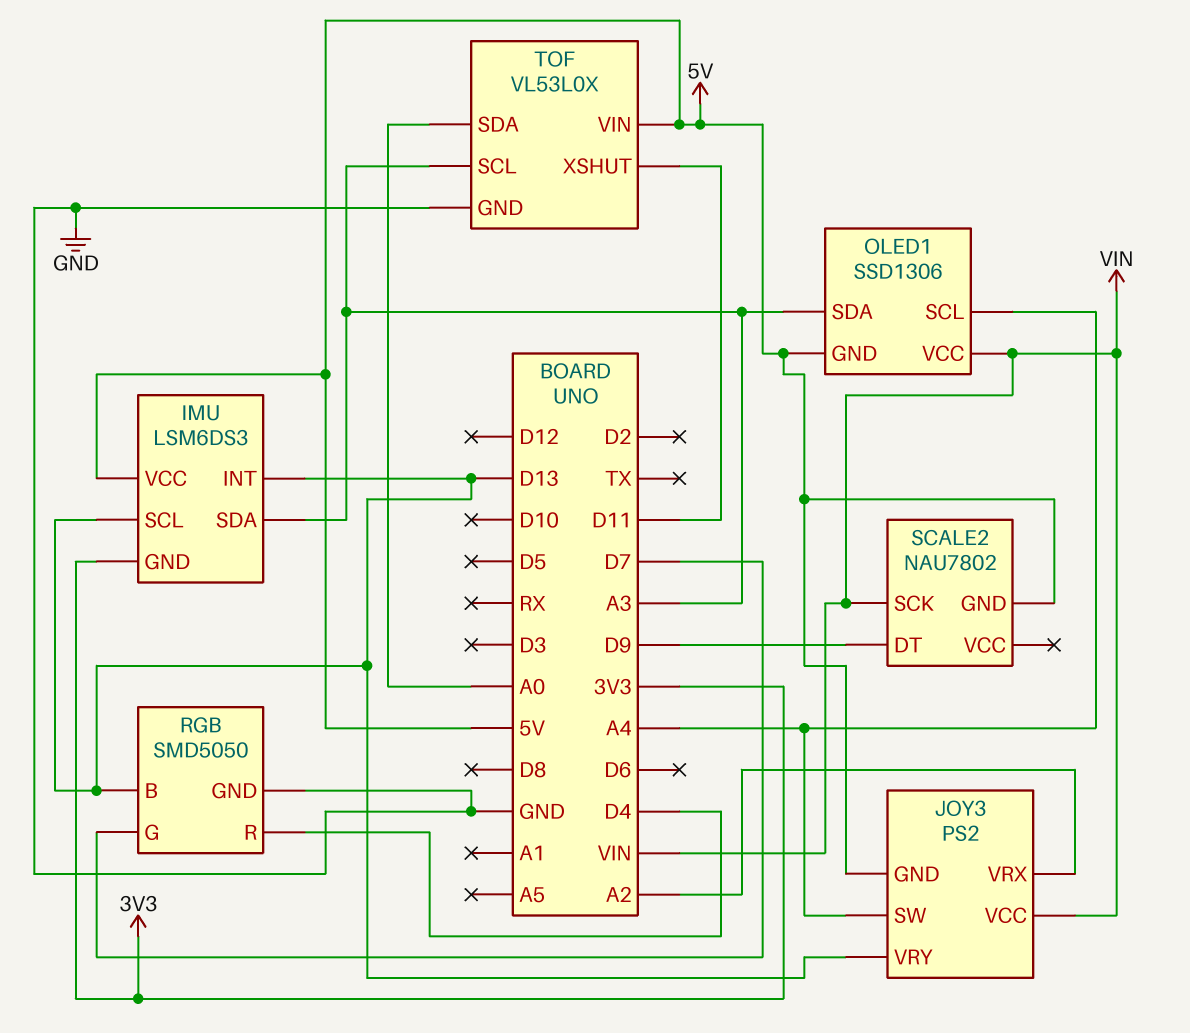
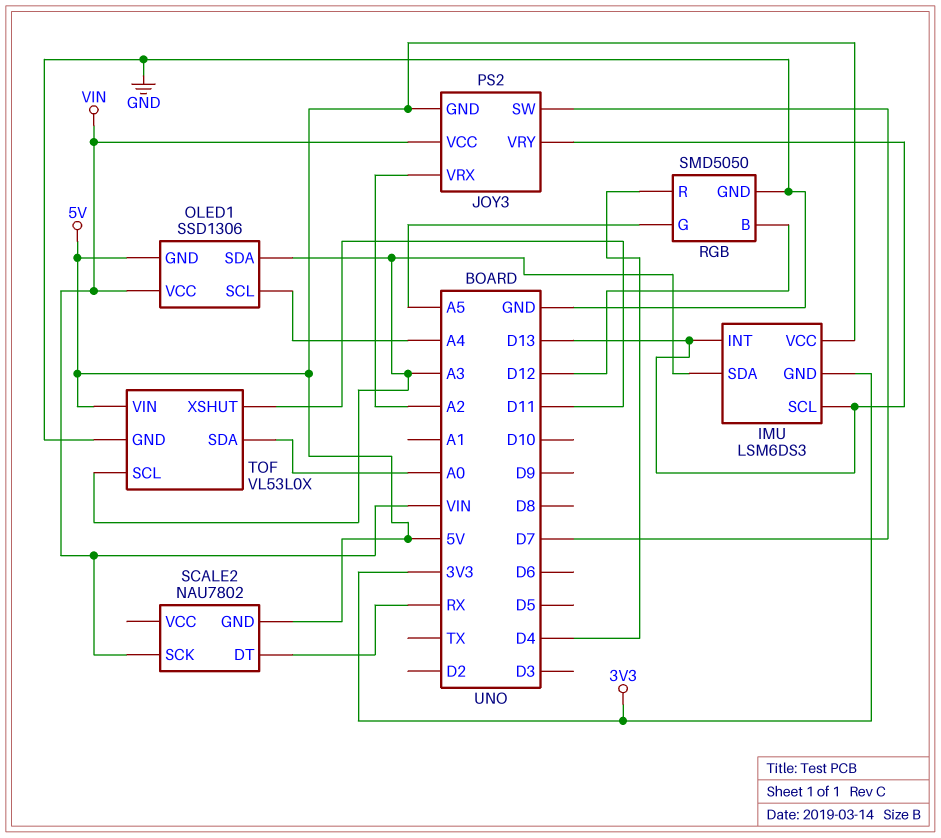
JOY3 pin SW: A4 -> D7
RGB pin B: D13 -> D12
RGB pin G: D7 -> A5
SCALE2 pin DT: D9 -> RX

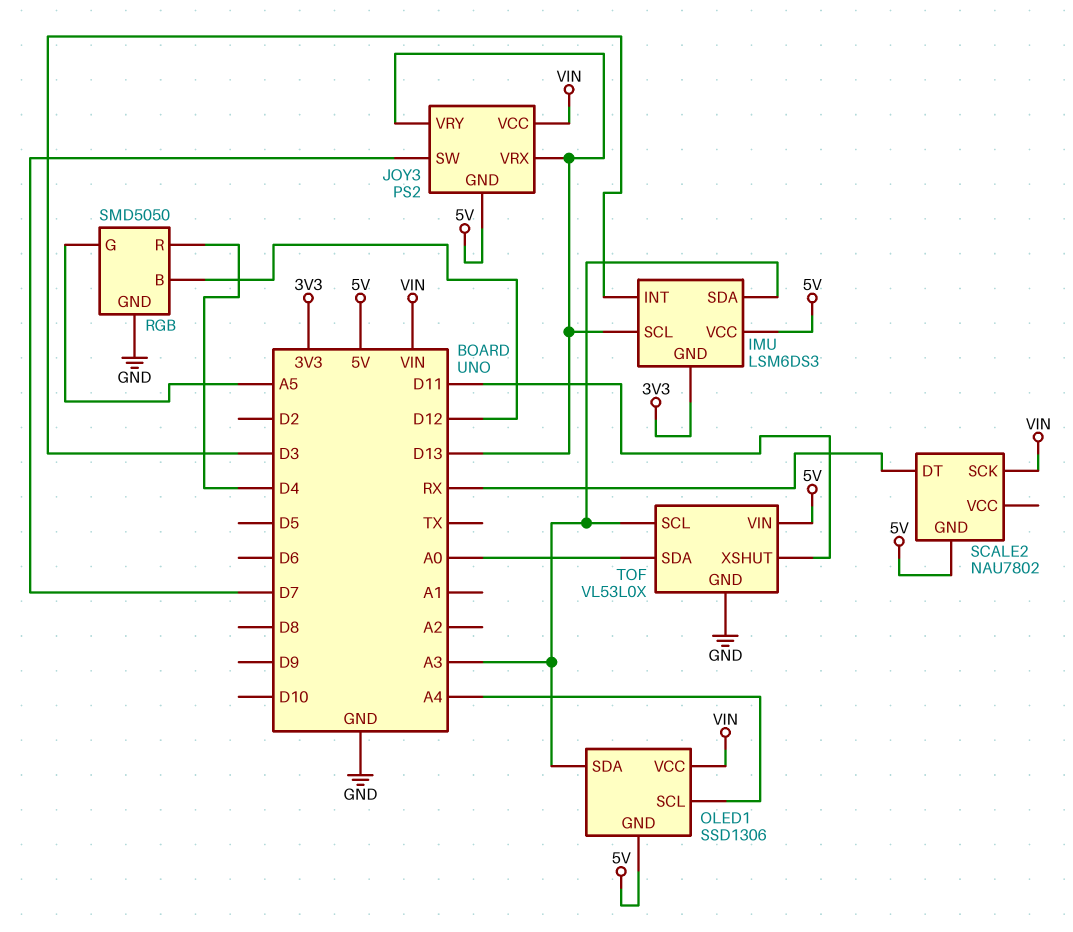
IMU pin INT: D13 -> D3
JOY3 pin VRX: A2 -> D13

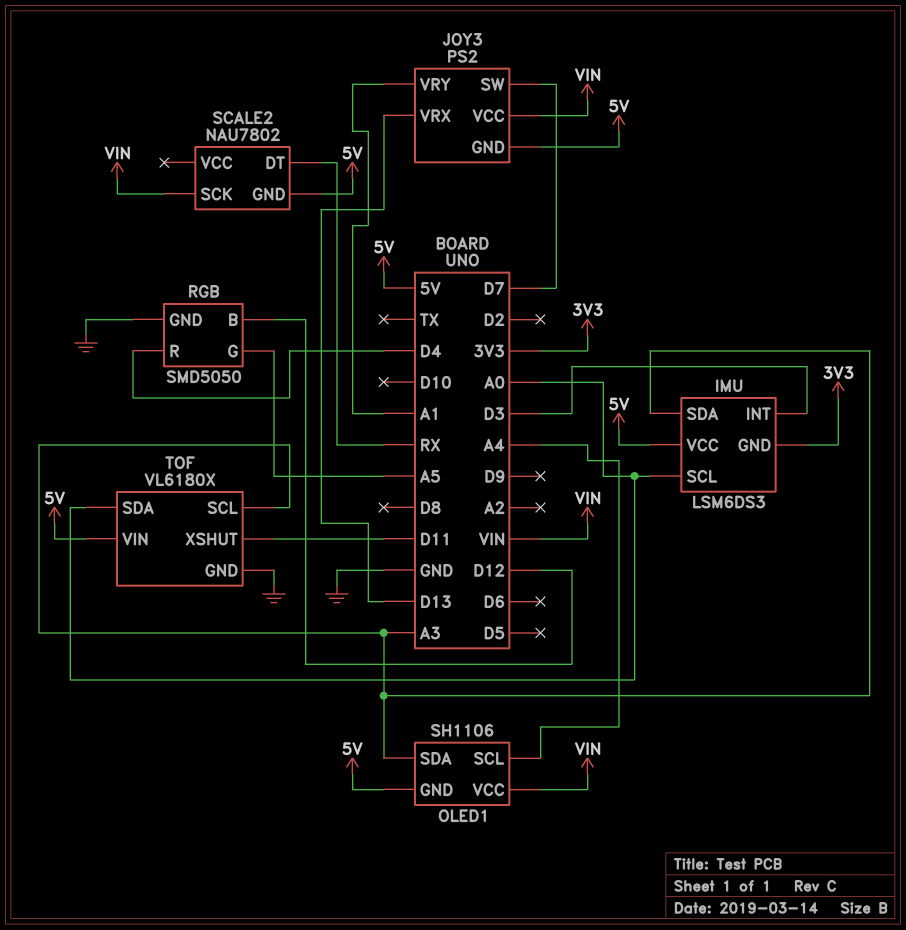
IMU pin SCL: D13 -> A0
JOY3 pin VRY: D13 -> A1
OLED1: SSD1306 -> SH1106
TOF: VL53L0X -> VL6180X

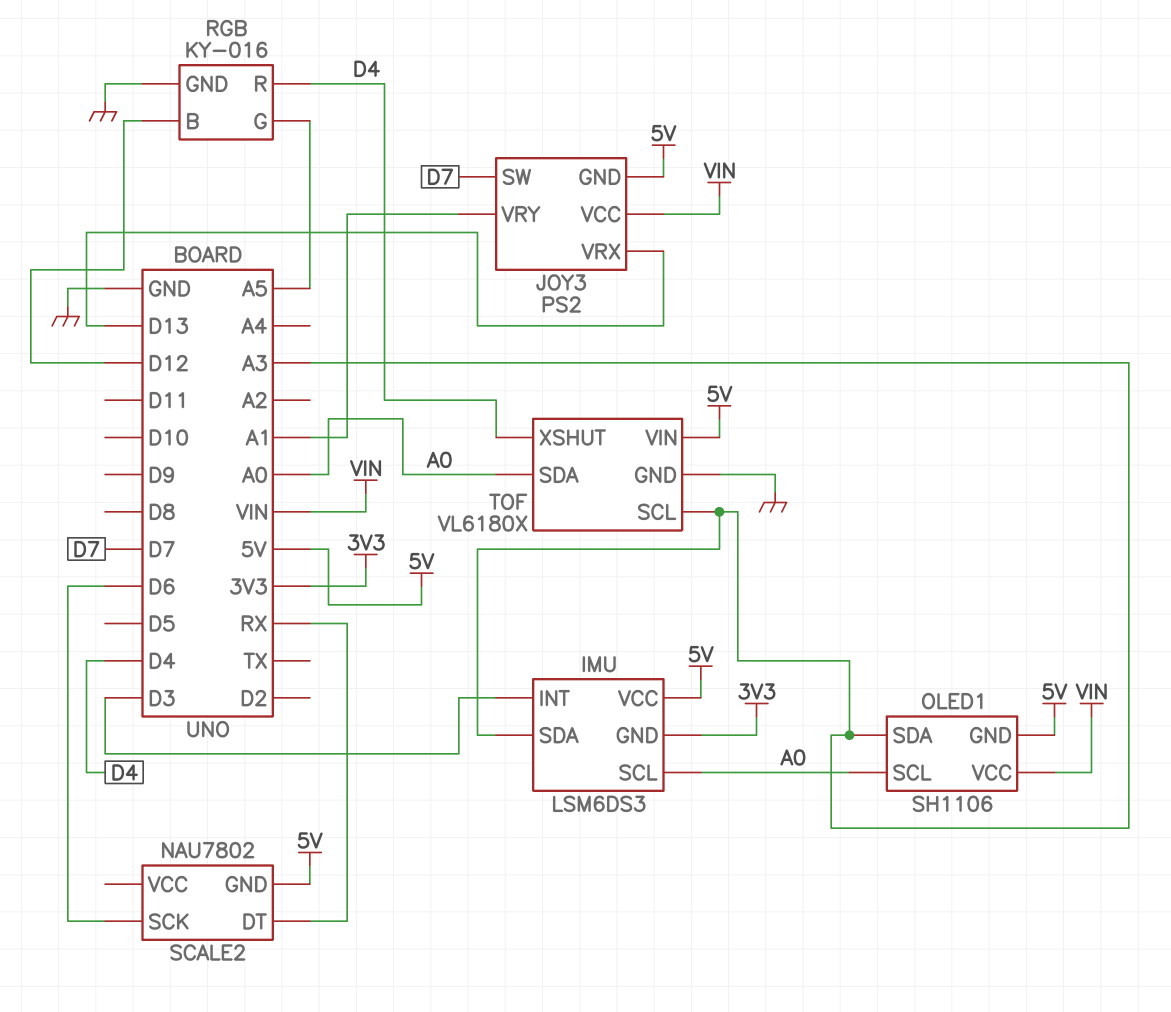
OLED1 pin SCL: A4 -> A0
RGB: SMD5050 -> KY-016
SCALE2 pin SCK: VIN -> D6
TOF pin XSHUT: D11 -> D4

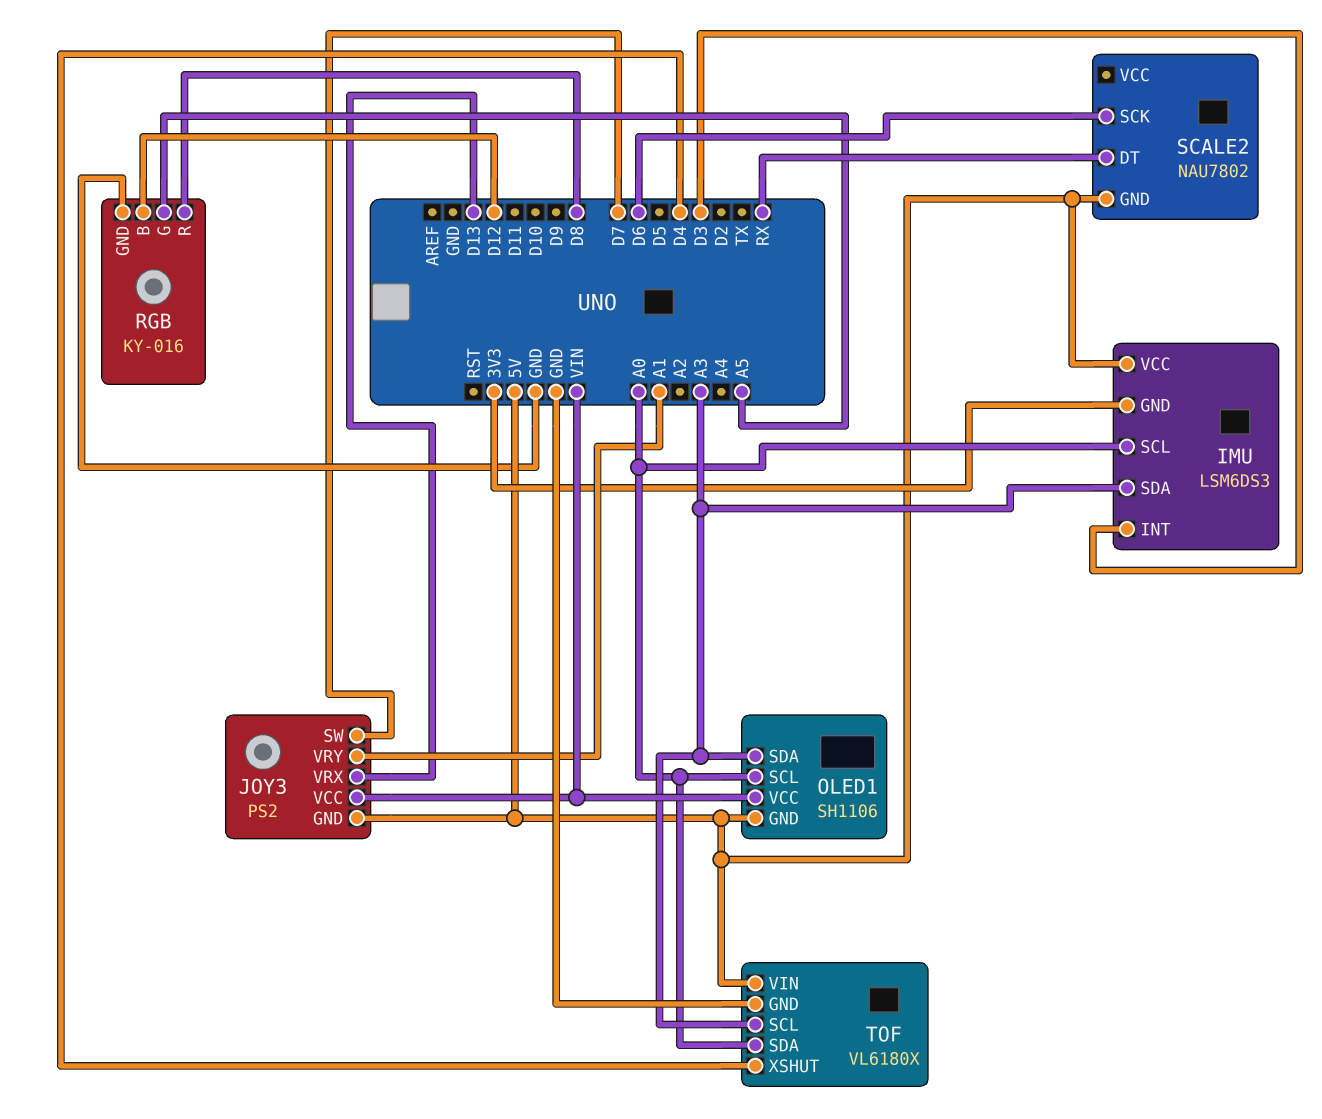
RGB pin R: D4 -> D8

